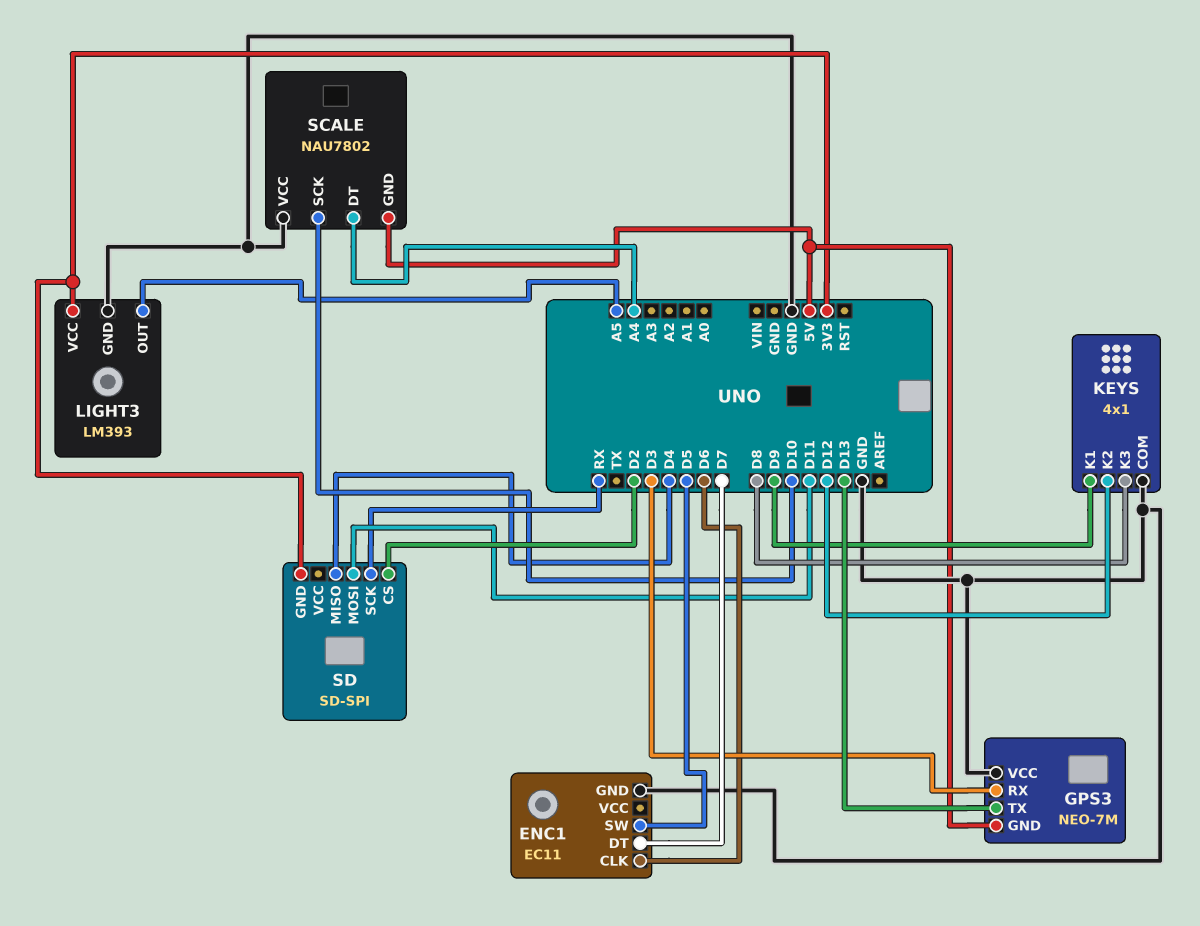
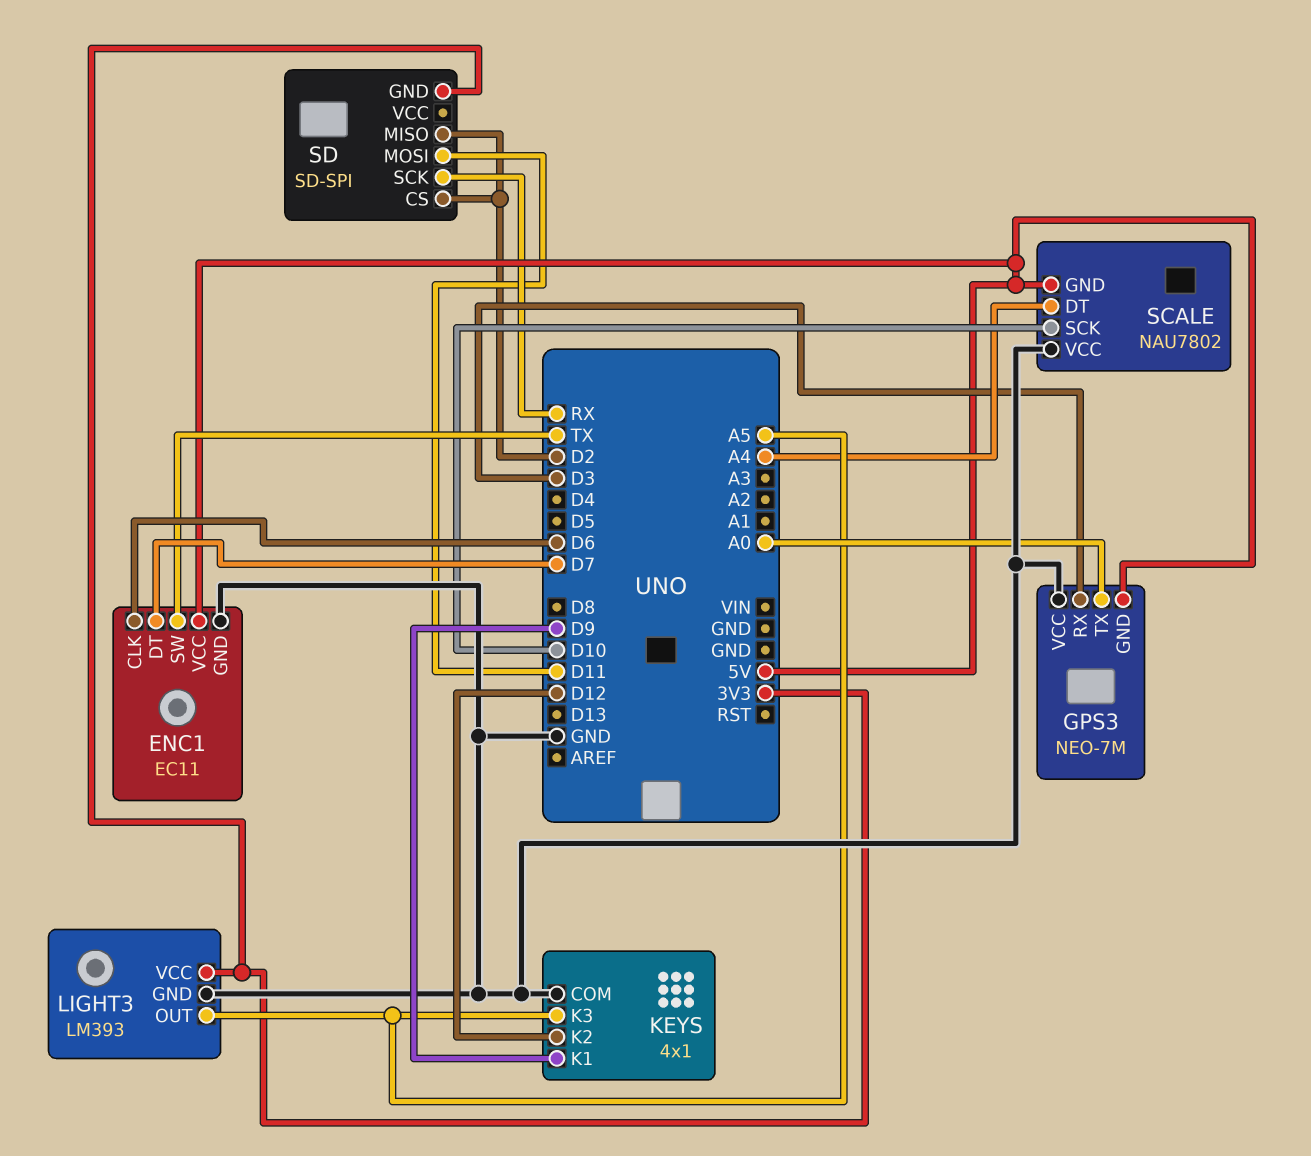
ENC1 pin SW: D5 -> TX
ENC1 pin VCC: none -> 5V
GPS3 pin TX: D13 -> A0
KEYS pin K3: D8 -> A5
SD pin MISO: D4 -> D2

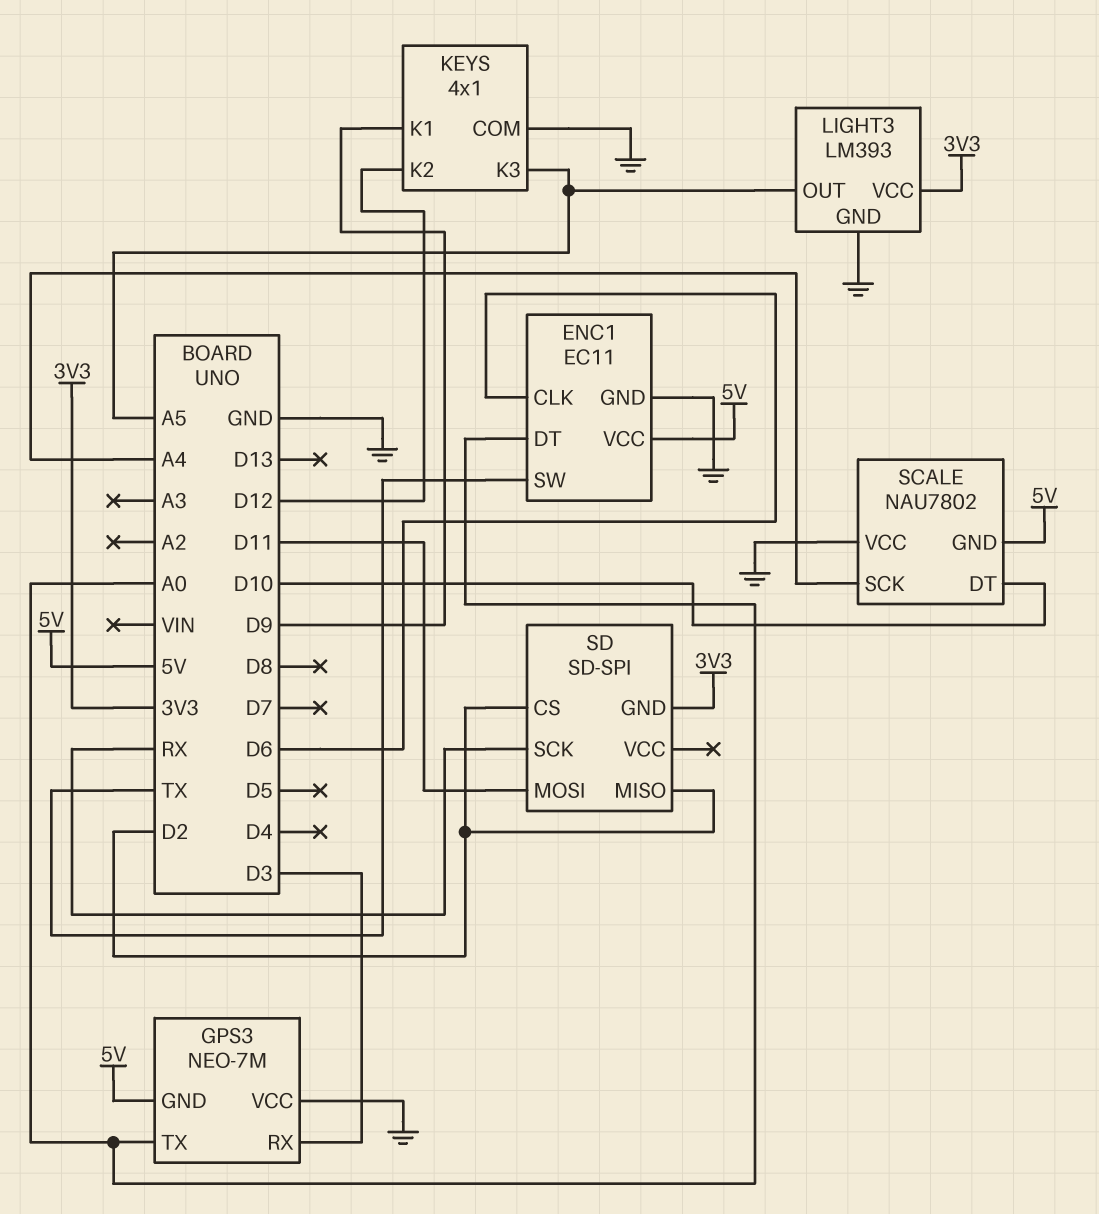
ENC1 pin DT: D7 -> A0
SCALE pin DT: A4 -> D10
SCALE pin SCK: D10 -> A4

